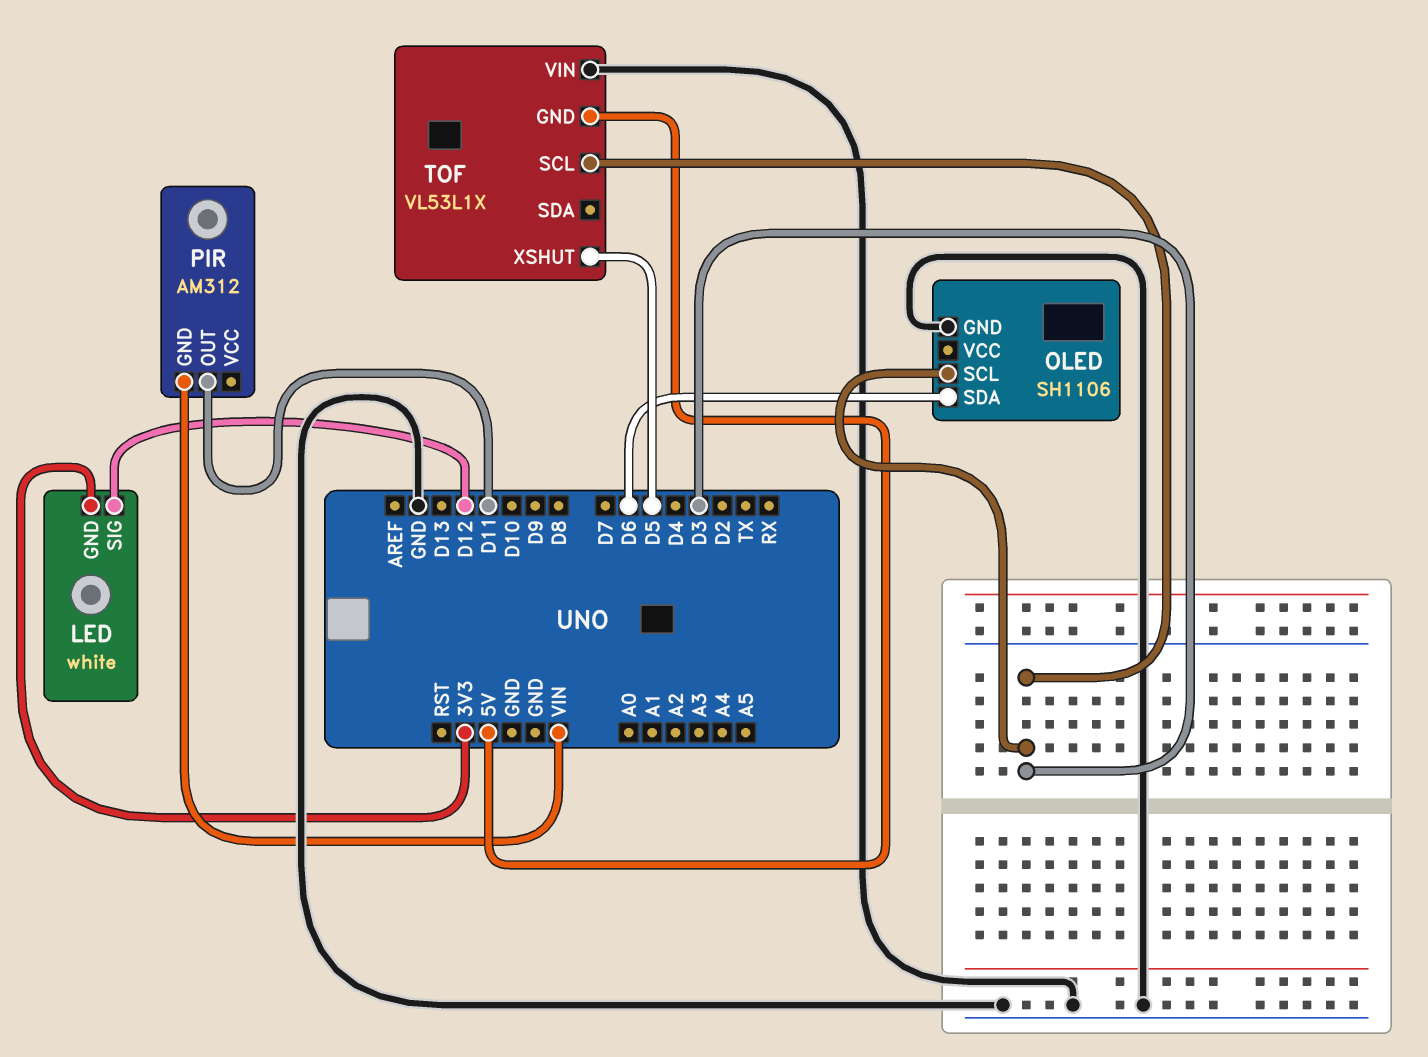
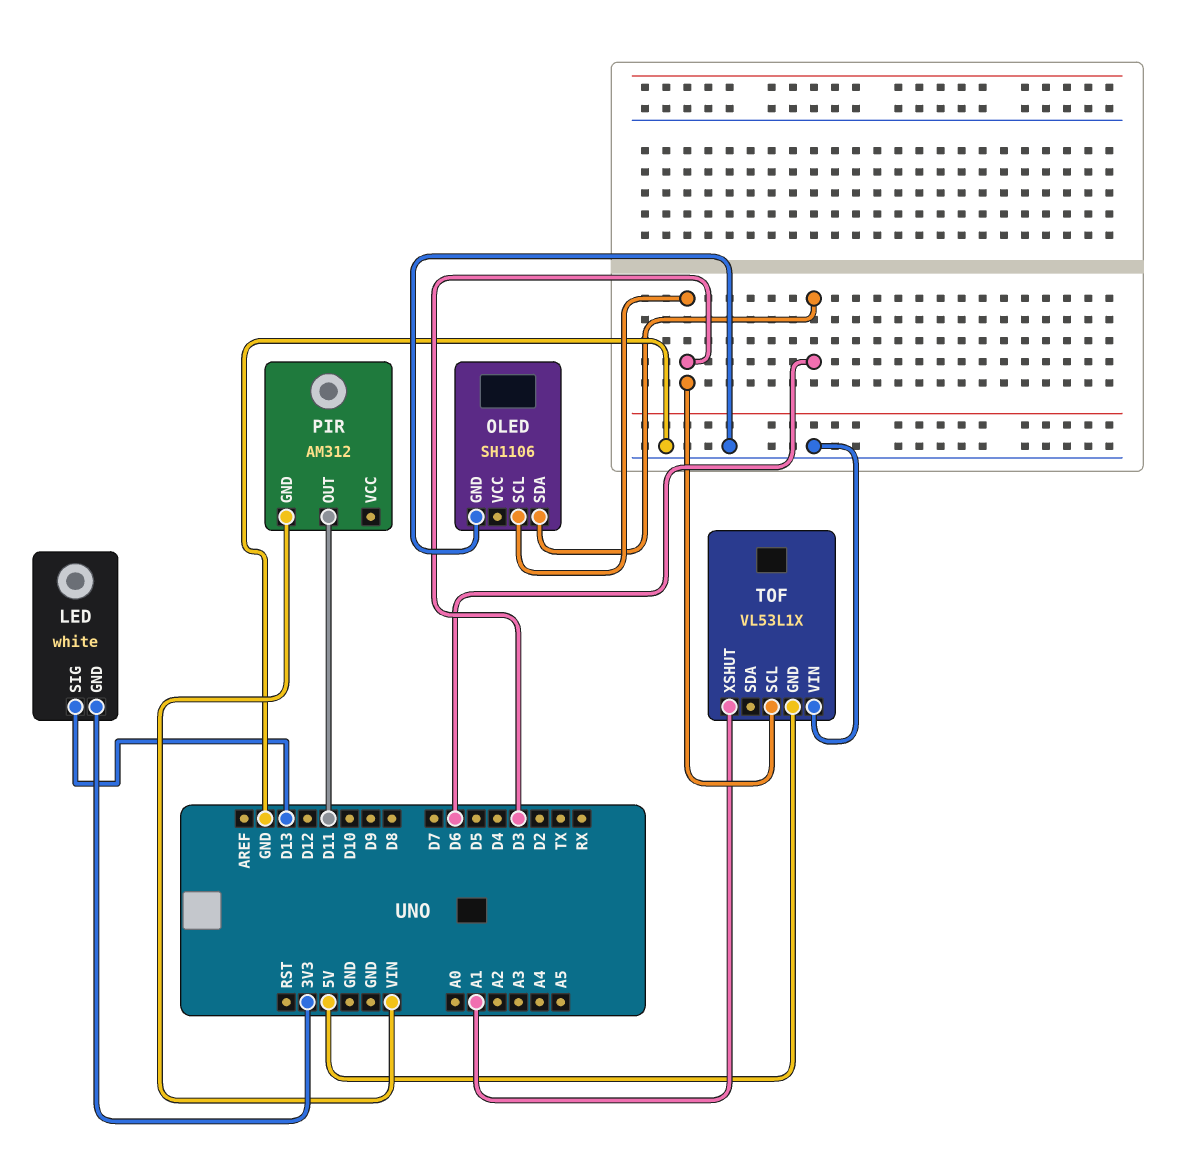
LED pin SIG: D12 -> D13
TOF pin XSHUT: D5 -> A1

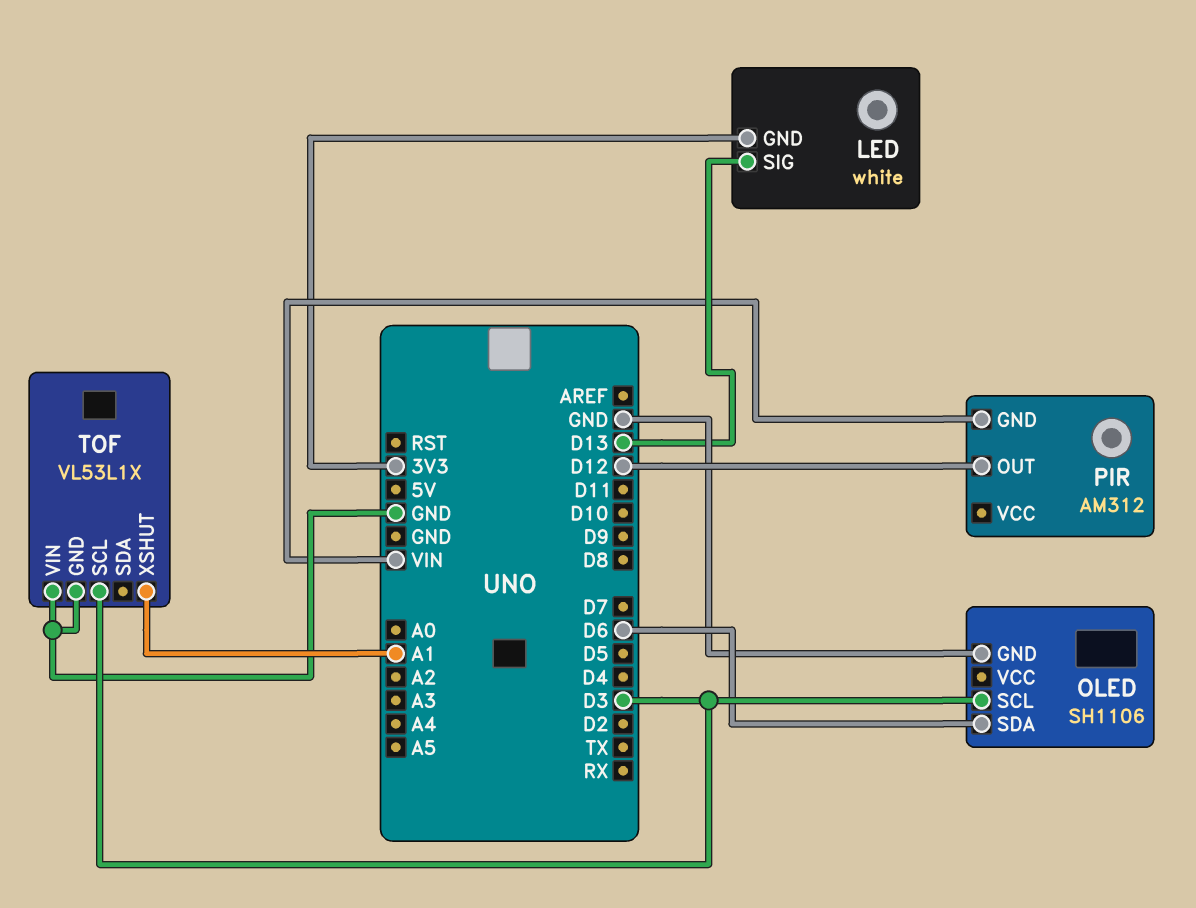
PIR pin OUT: D11 -> D12
TOF pin GND: 5V -> GND

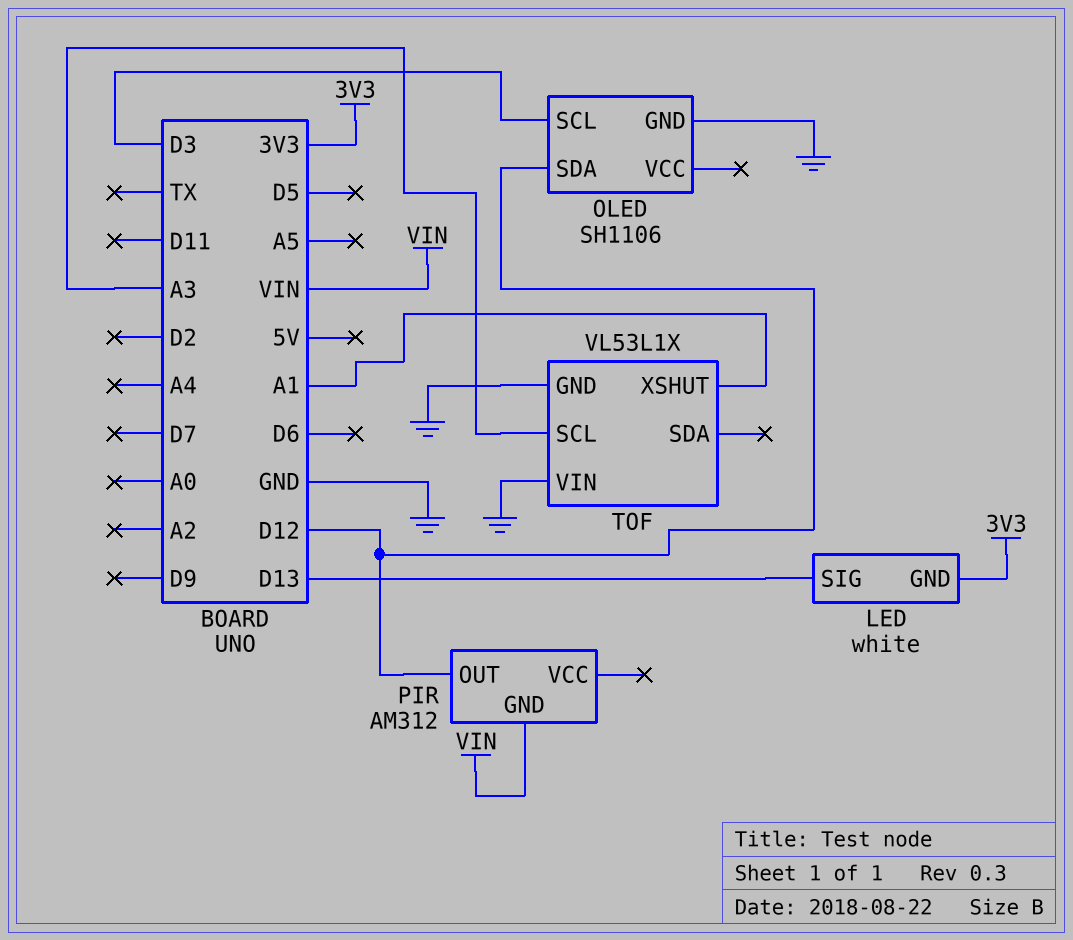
OLED pin SDA: D6 -> D12
TOF pin SCL: D3 -> A3

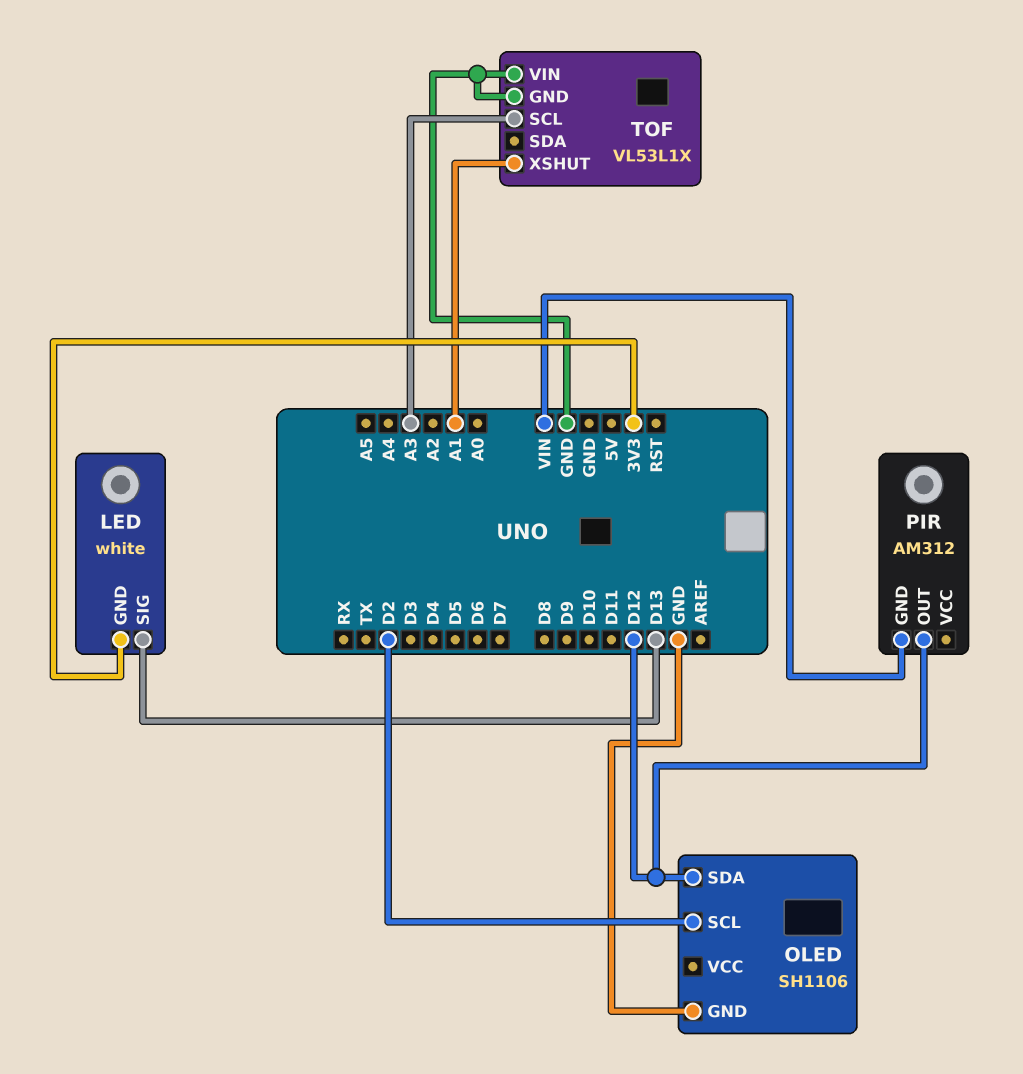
OLED pin SCL: D3 -> D2

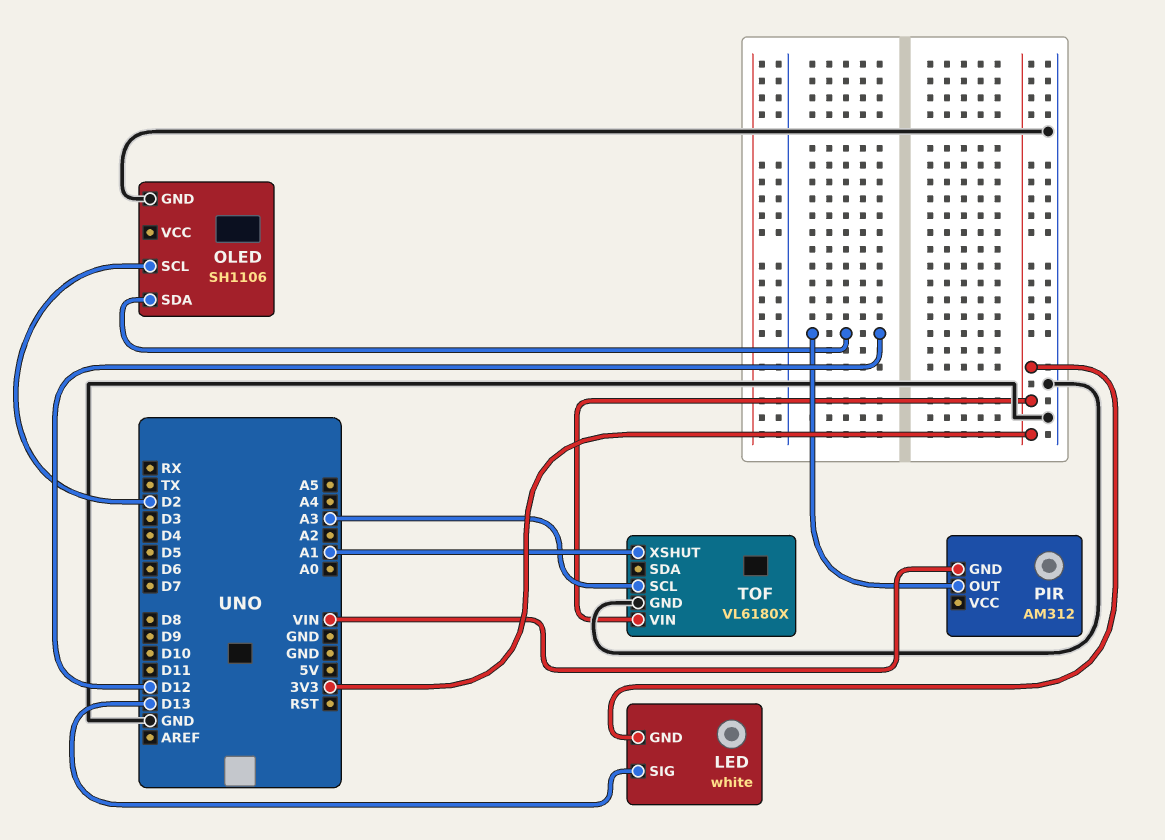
TOF: VL53L1X -> VL6180X
TOF pin VIN: GND -> 3V3

